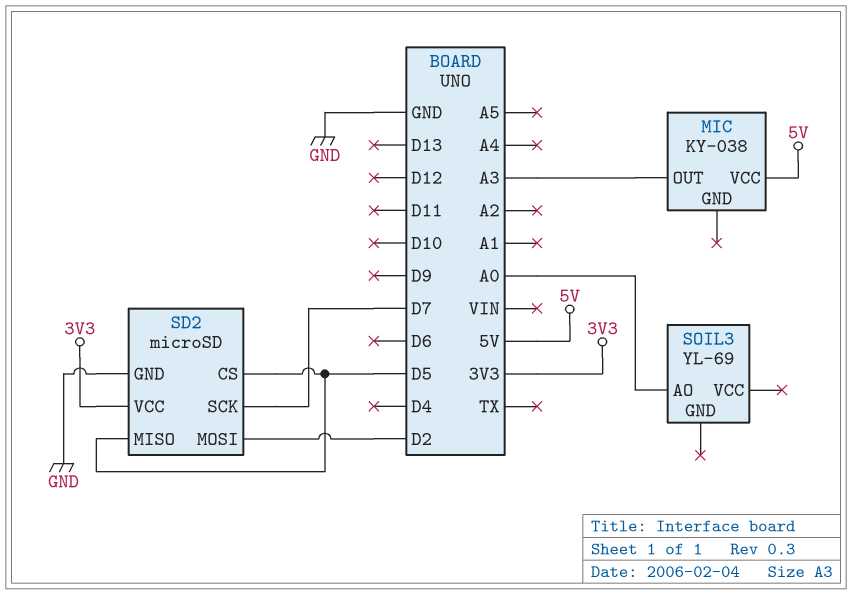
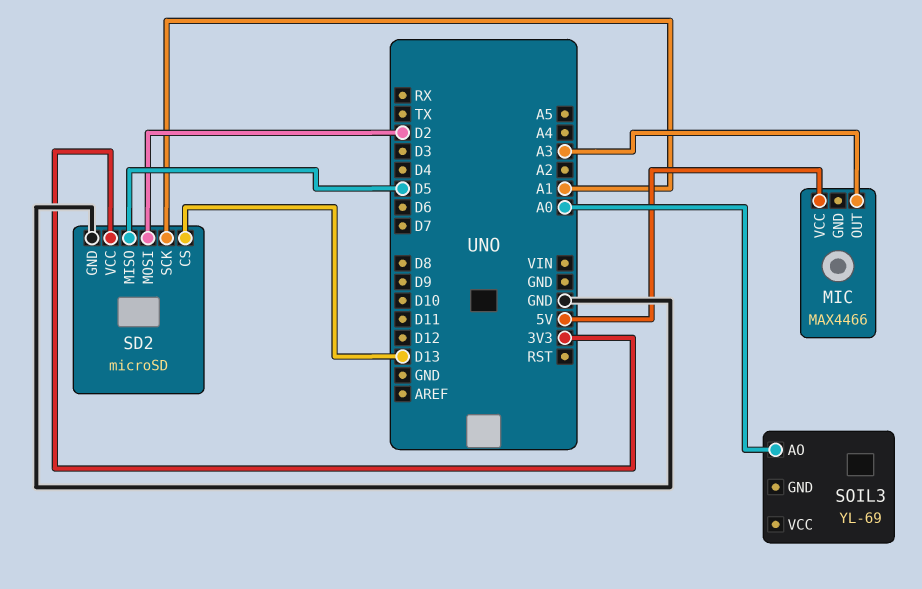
MIC: KY-038 -> MAX4466
SD2 pin CS: D5 -> D13
SD2 pin SCK: D7 -> A1

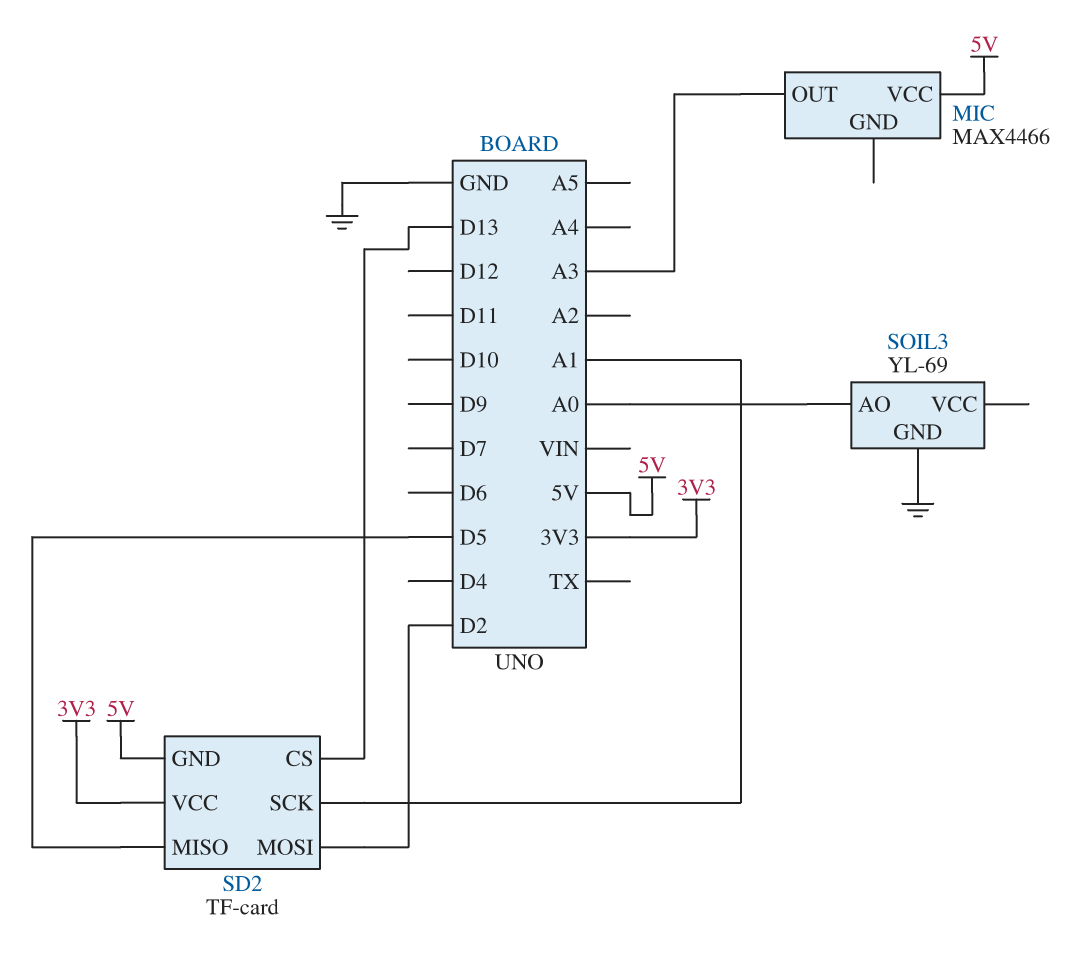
SD2: microSD -> TF-card
SD2 pin GND: GND -> 5V
SOIL3 pin GND: none -> GND

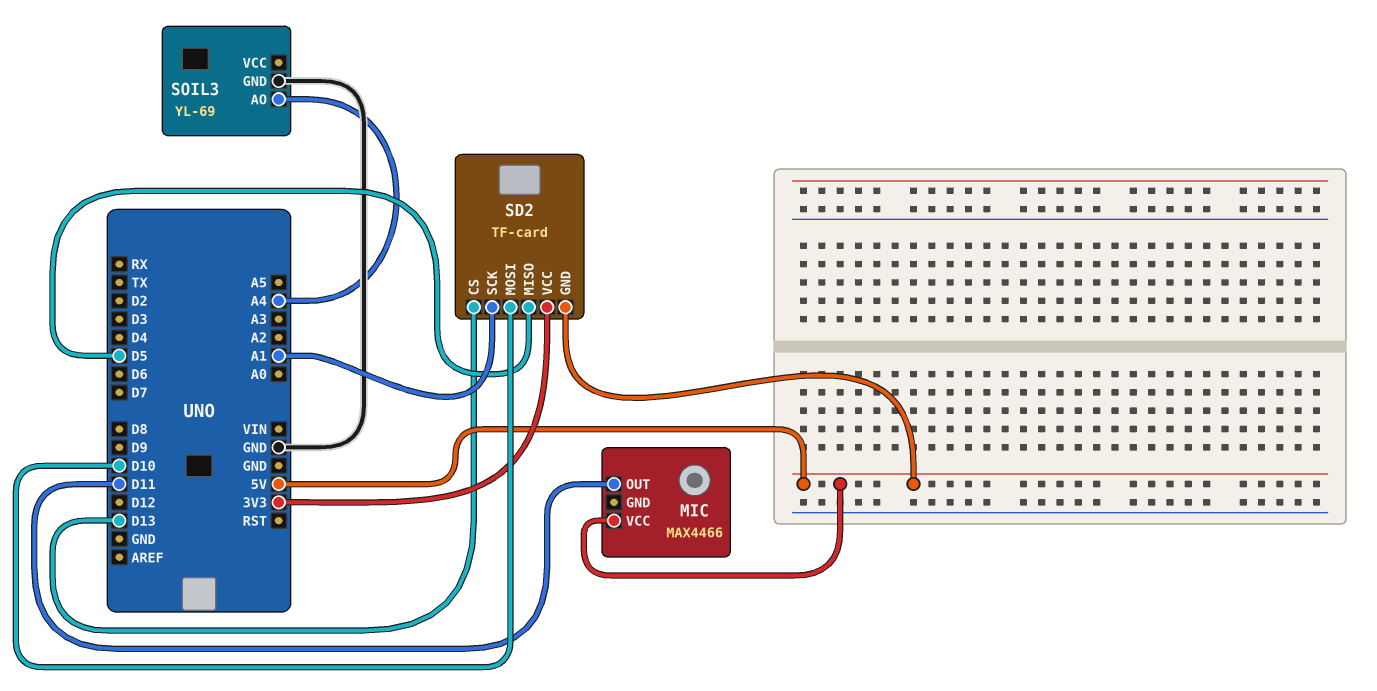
MIC pin OUT: A3 -> D11
SD2 pin MOSI: D2 -> D10
SOIL3 pin AO: A0 -> A4

